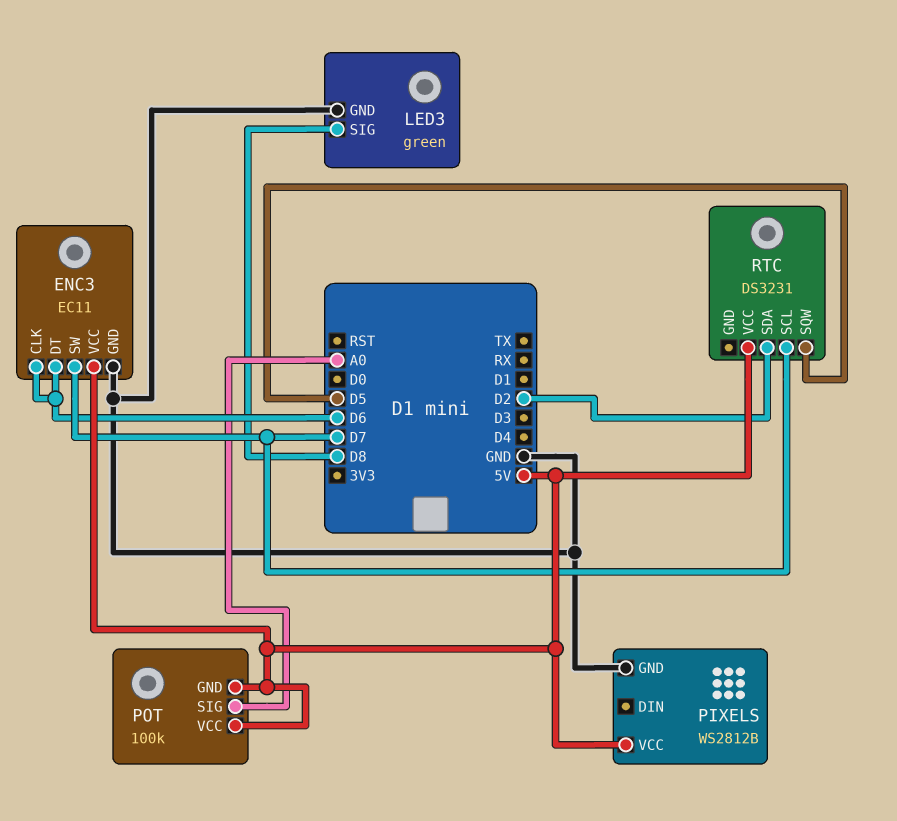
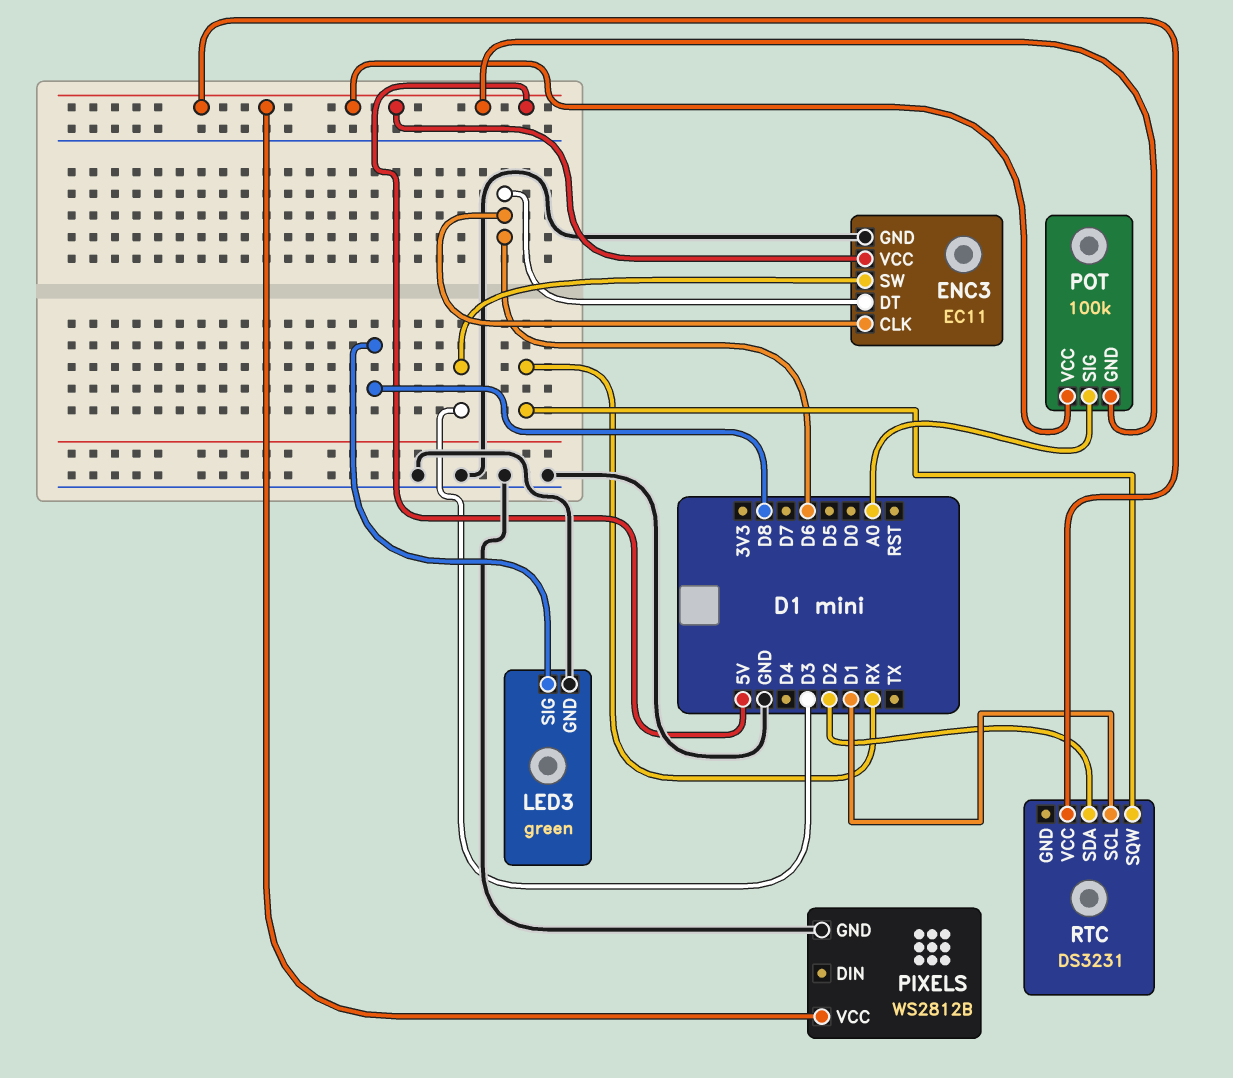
ENC3 pin SW: D7 -> D3
RTC pin SCL: D7 -> D1
RTC pin SQW: D5 -> RX

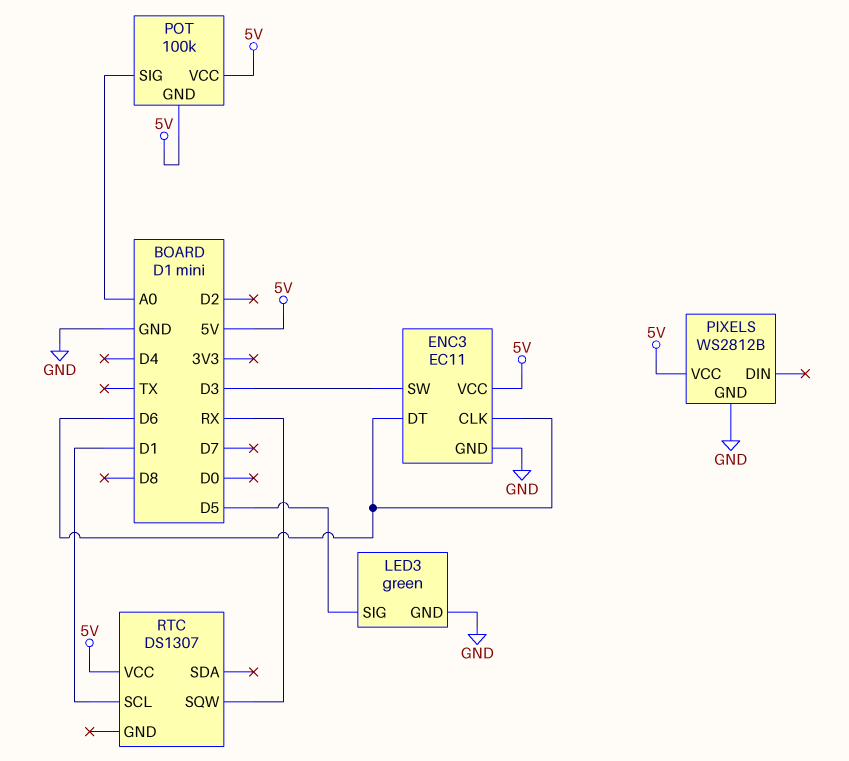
LED3 pin SIG: D8 -> D5
RTC: DS3231 -> DS1307
RTC pin SDA: D2 -> none

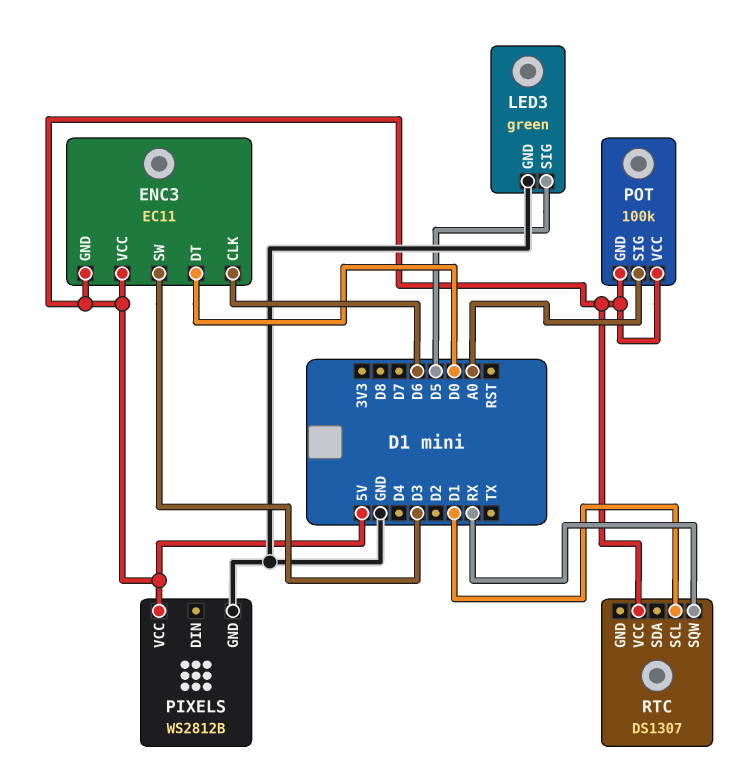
ENC3 pin DT: D6 -> D0
ENC3 pin GND: GND -> 5V

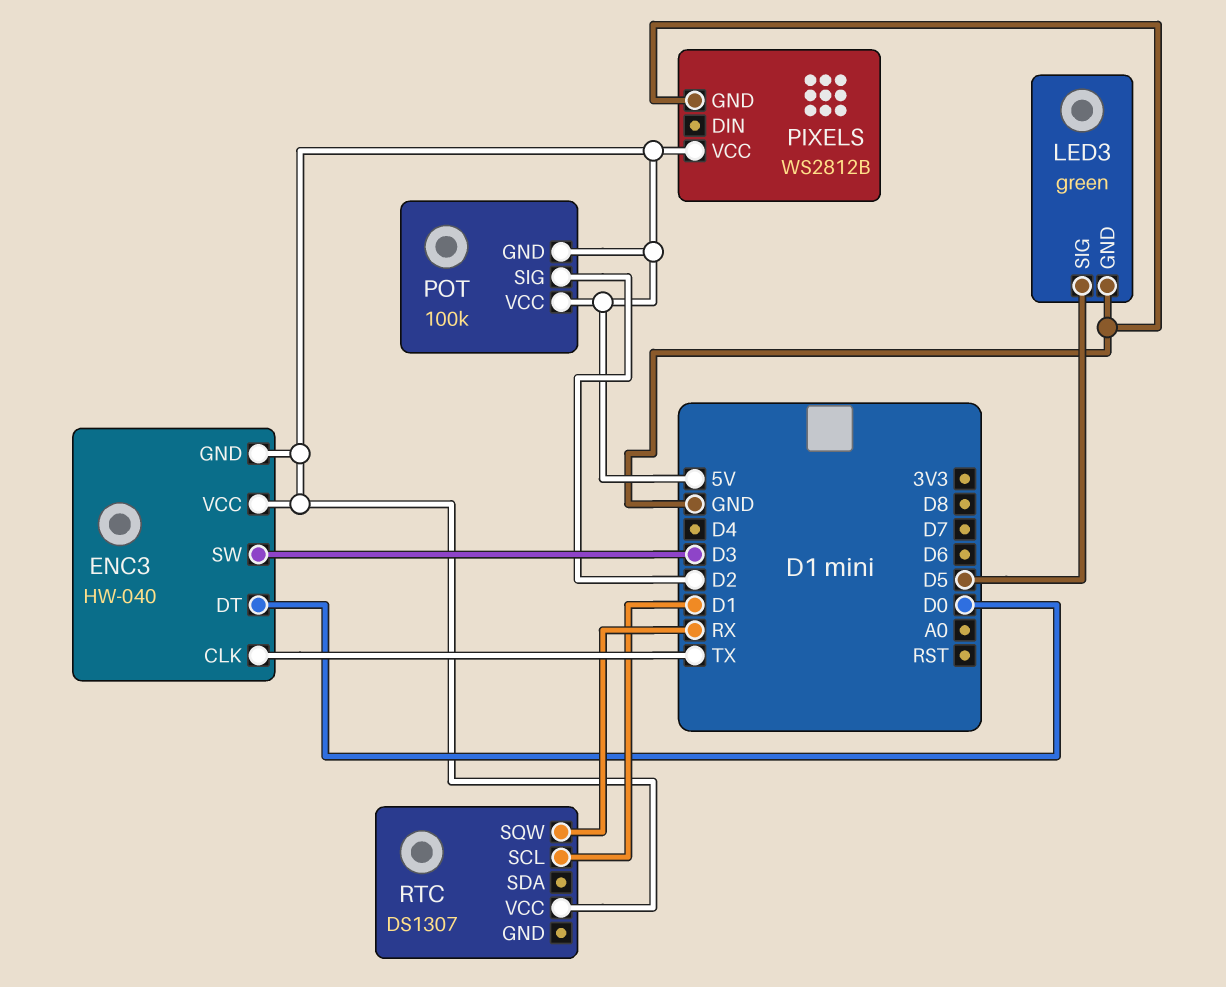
ENC3: EC11 -> HW-040
ENC3 pin CLK: D6 -> TX
POT pin SIG: A0 -> D2

